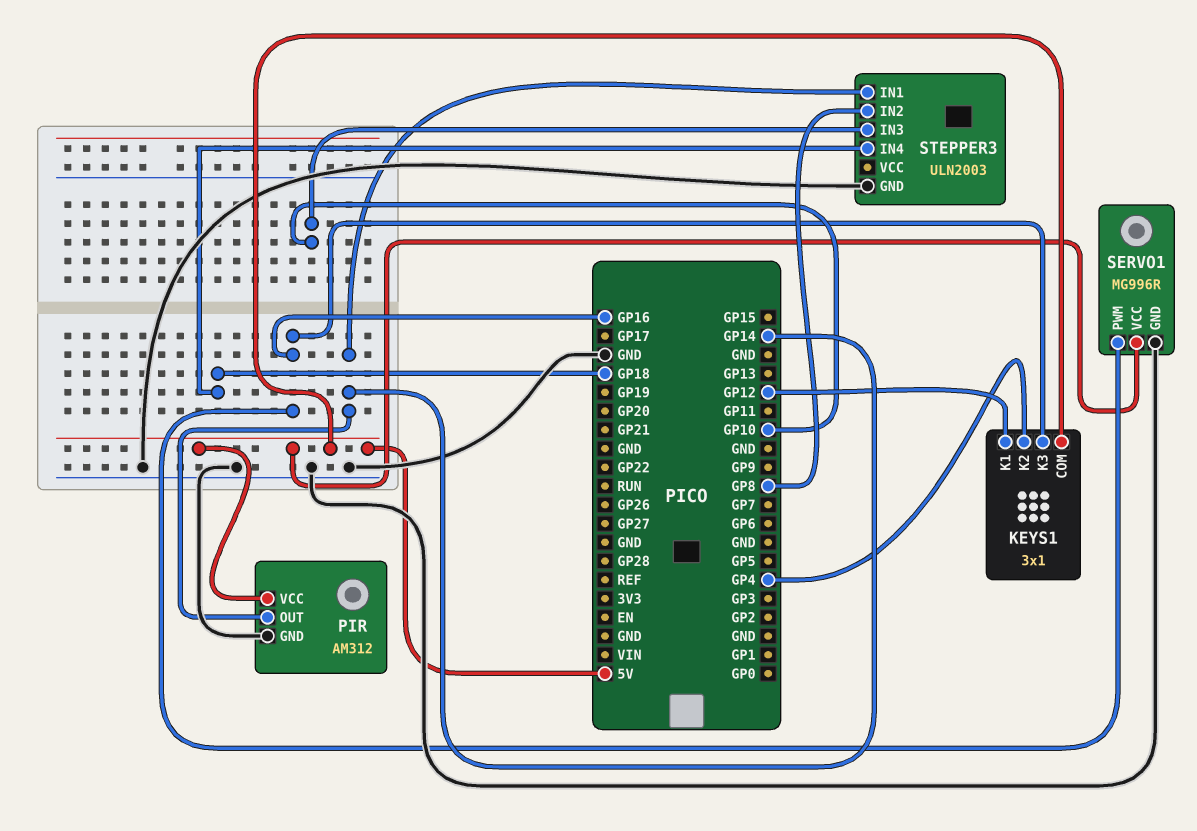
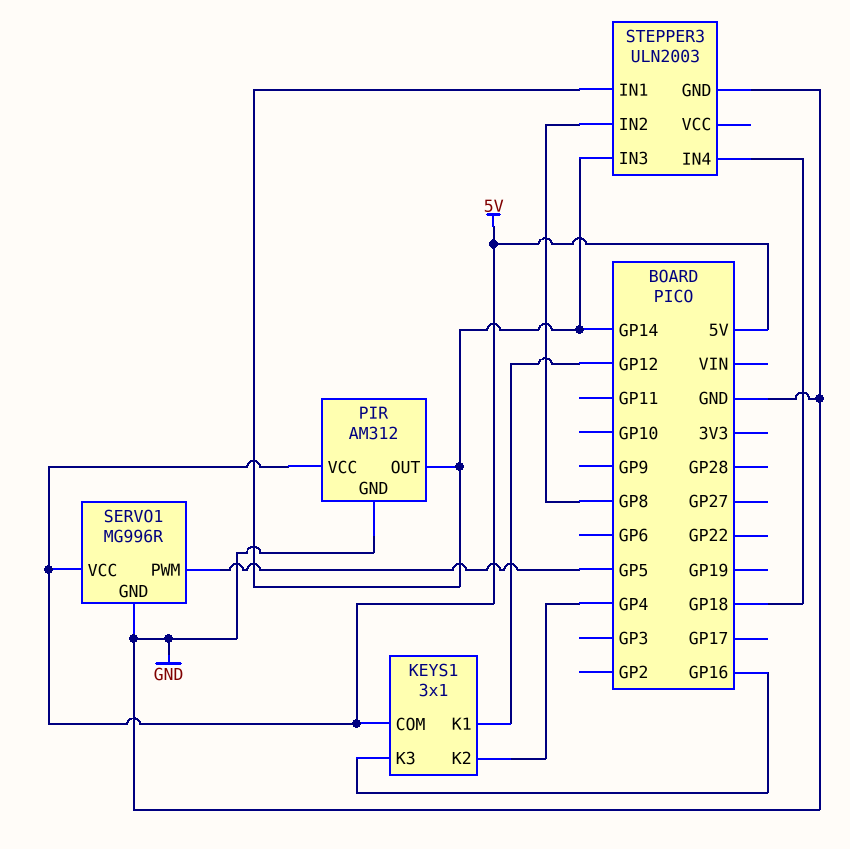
SERVO1 pin PWM: GP16 -> GP5
STEPPER3 pin IN3: GP10 -> GP14

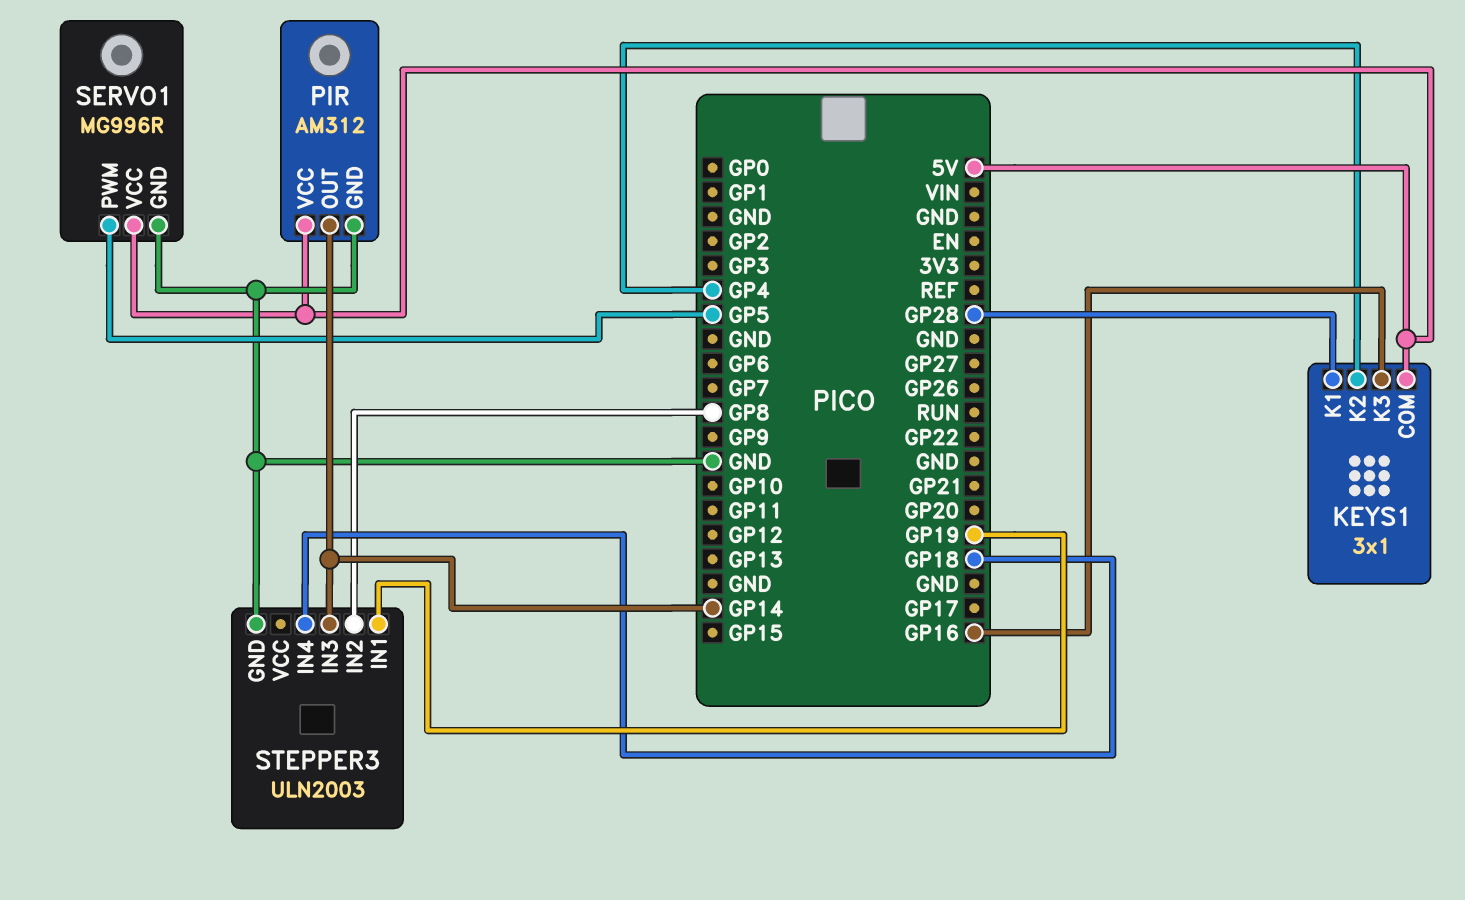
KEYS1 pin K1: GP12 -> GP28
STEPPER3 pin IN1: GP14 -> GP19

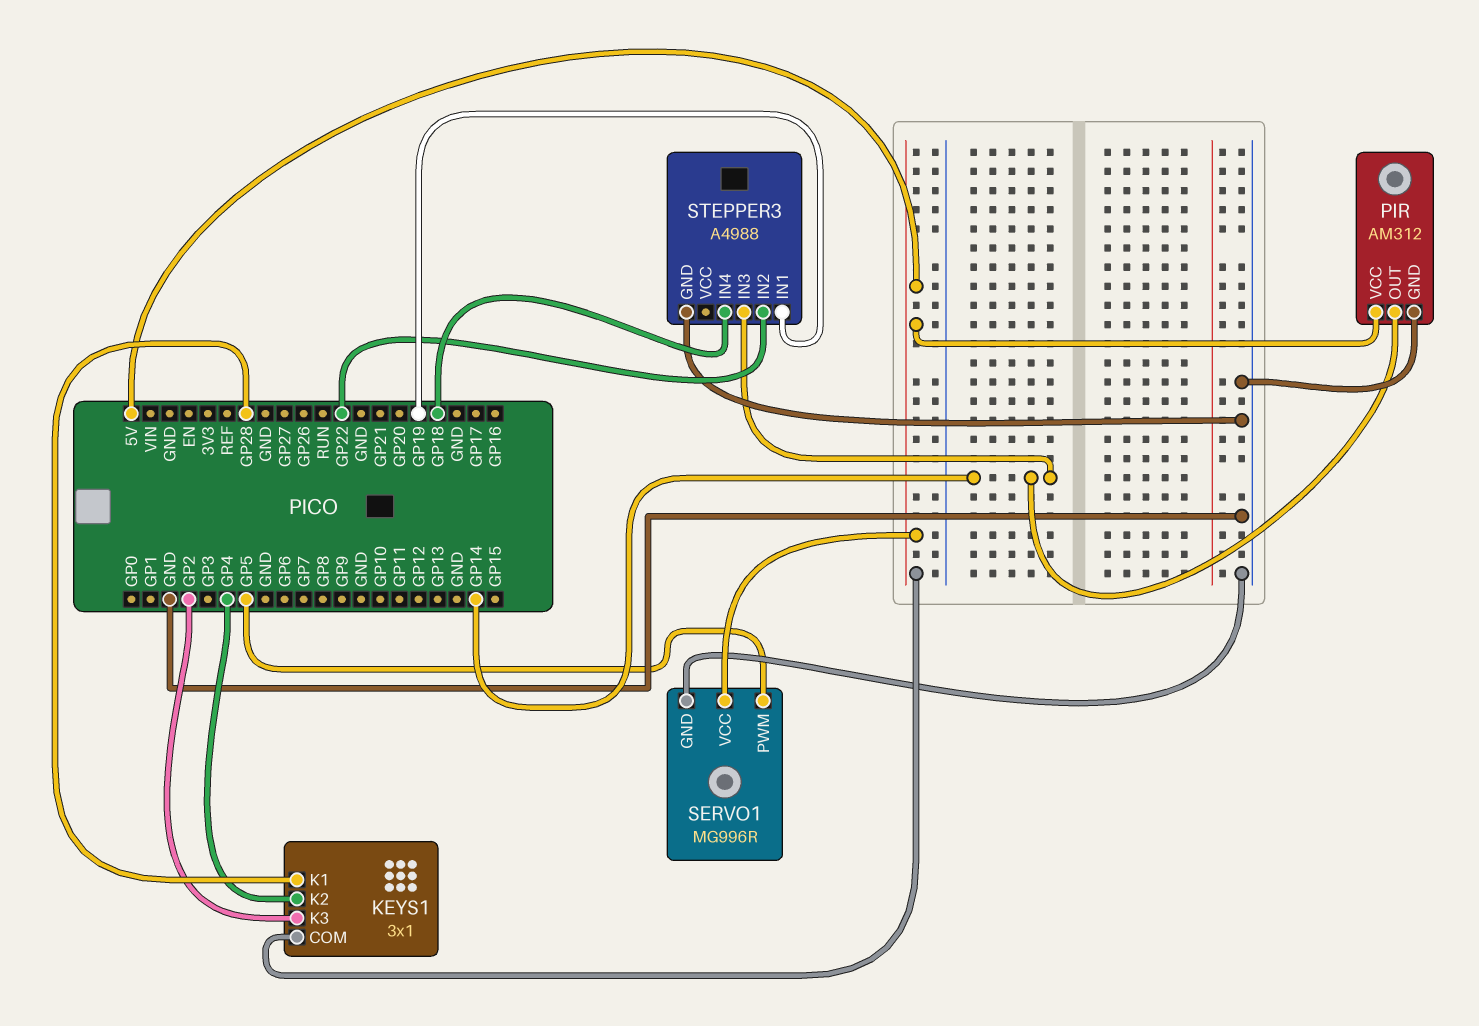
KEYS1 pin K3: GP16 -> GP2
STEPPER3: ULN2003 -> A4988
STEPPER3 pin IN2: GP8 -> GP22

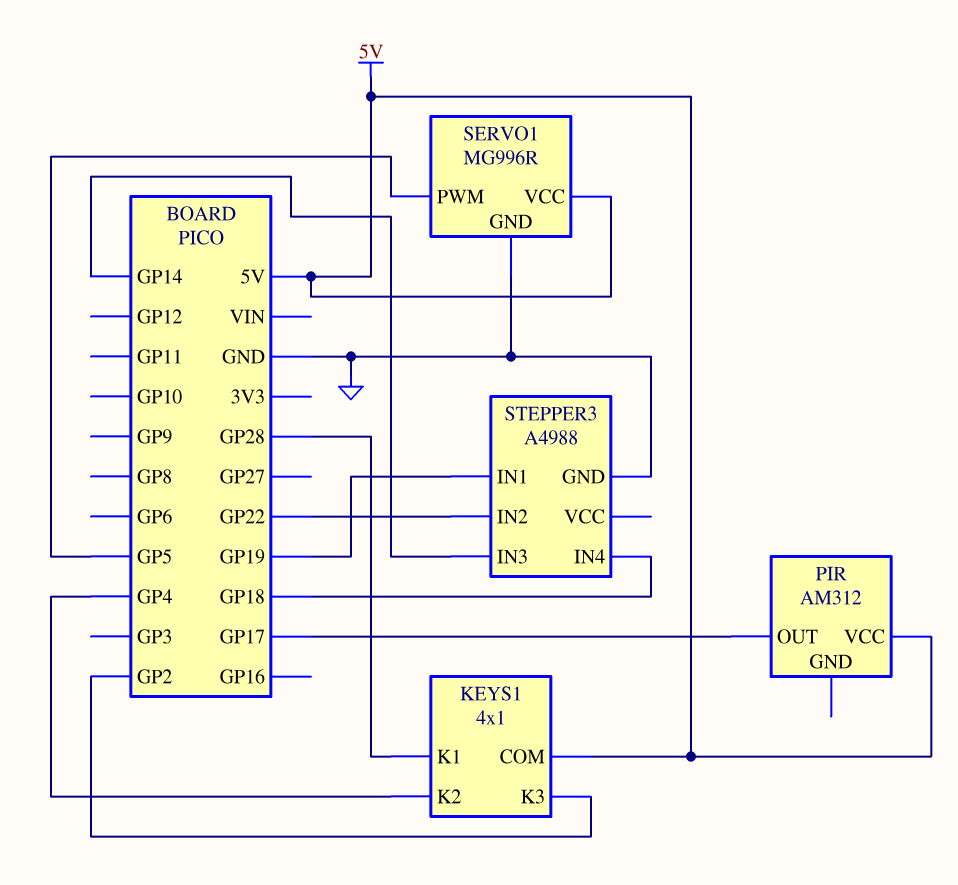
KEYS1: 3x1 -> 4x1
PIR pin GND: GND -> none
PIR pin OUT: GP14 -> GP17

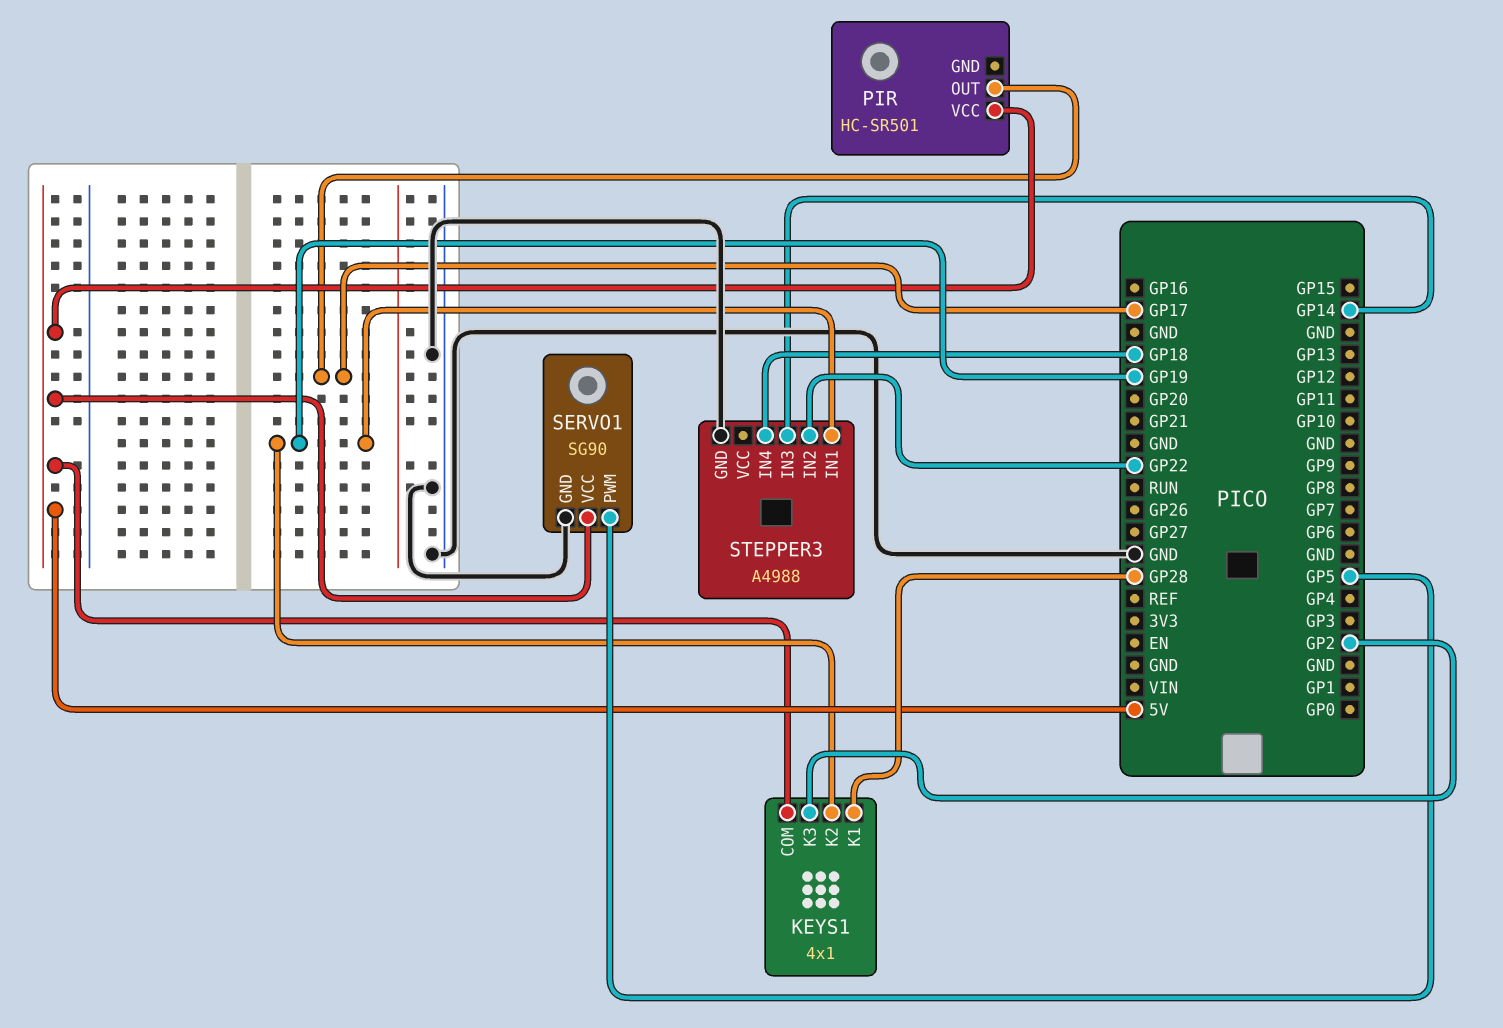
KEYS1 pin K2: GP4 -> GP19
PIR: AM312 -> HC-SR501
SERVO1: MG996R -> SG90

